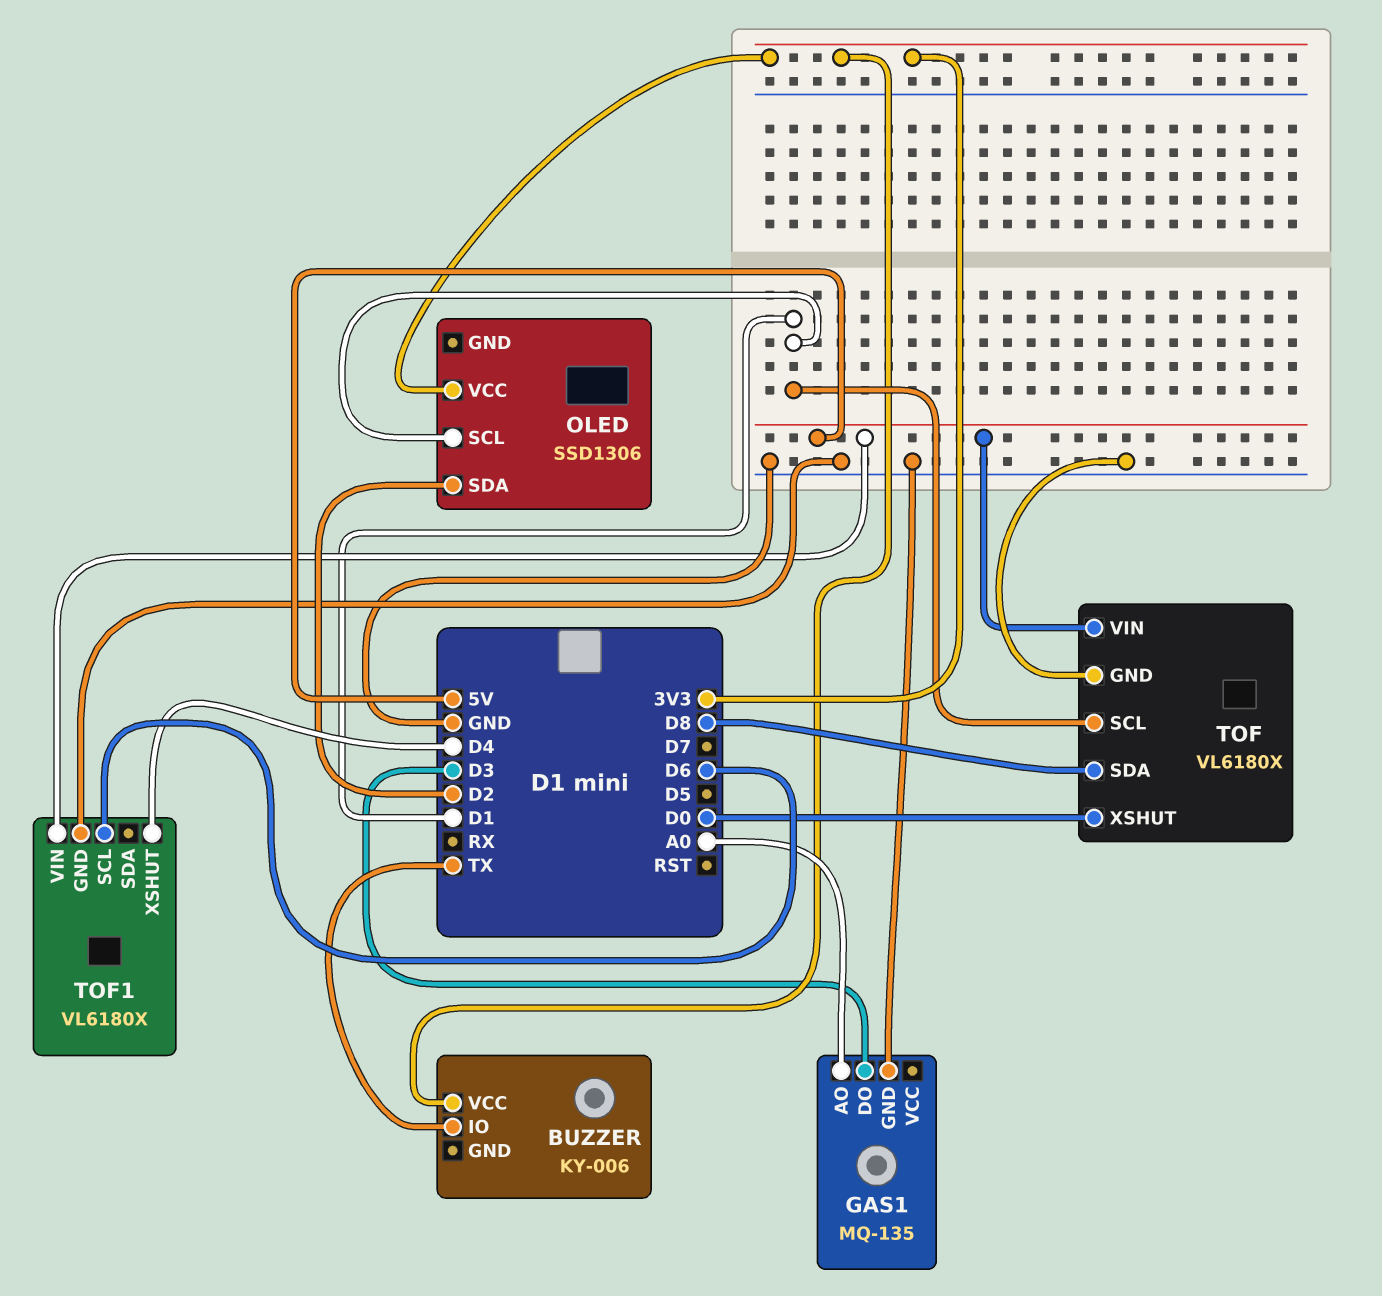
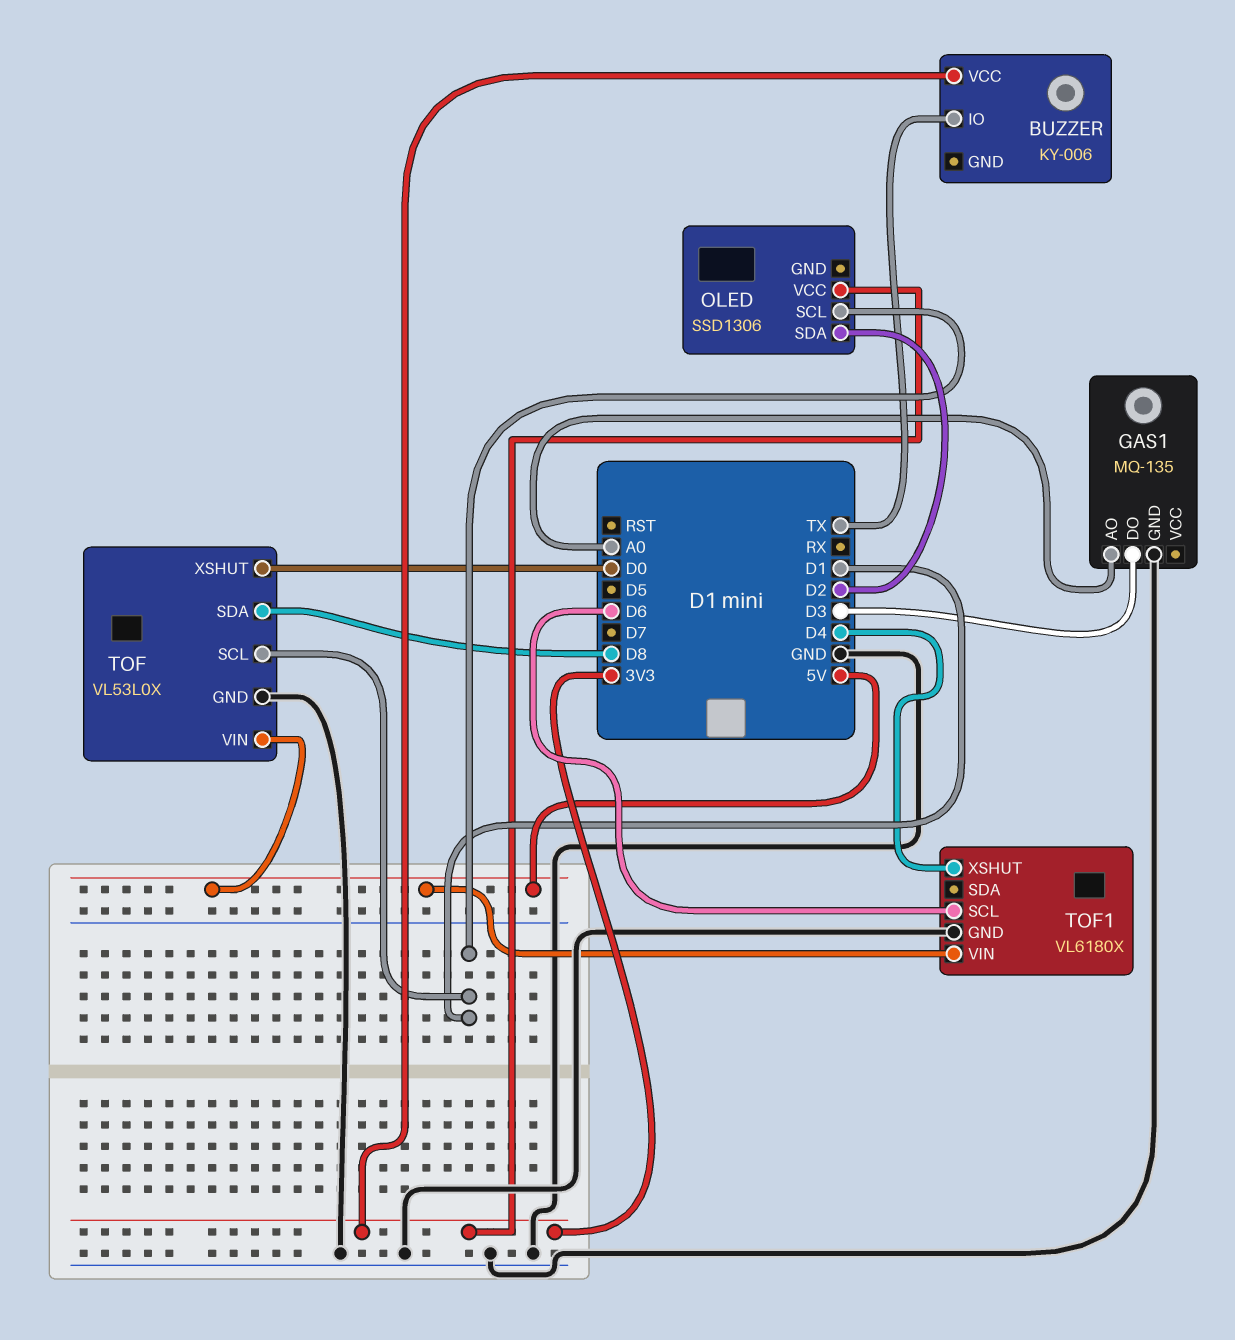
TOF: VL6180X -> VL53L0X

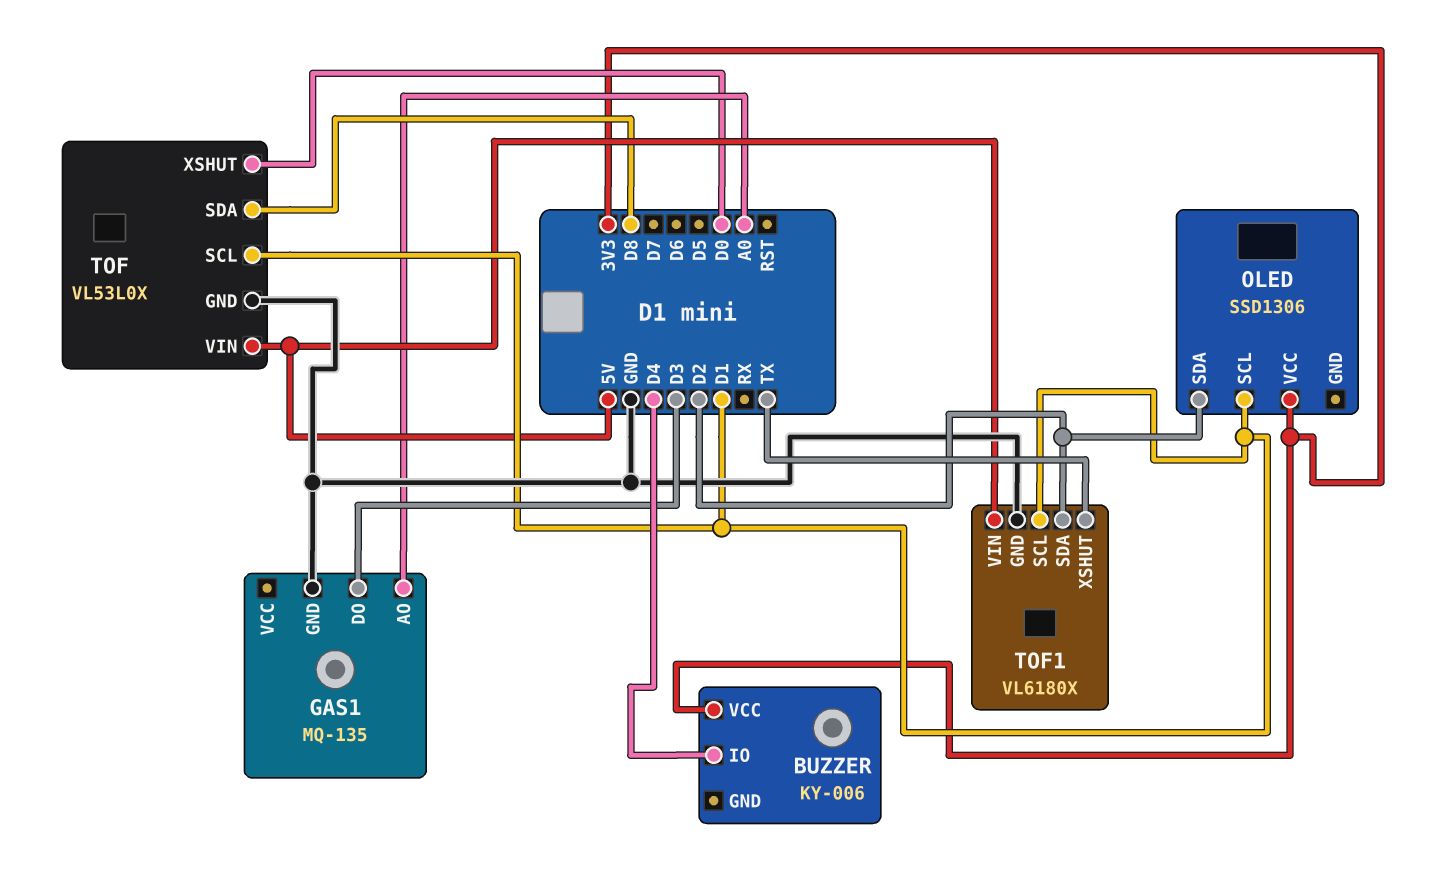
BUZZER pin IO: TX -> D4
TOF1 pin SCL: D6 -> D1
TOF1 pin SDA: none -> D2
TOF1 pin XSHUT: D4 -> TX

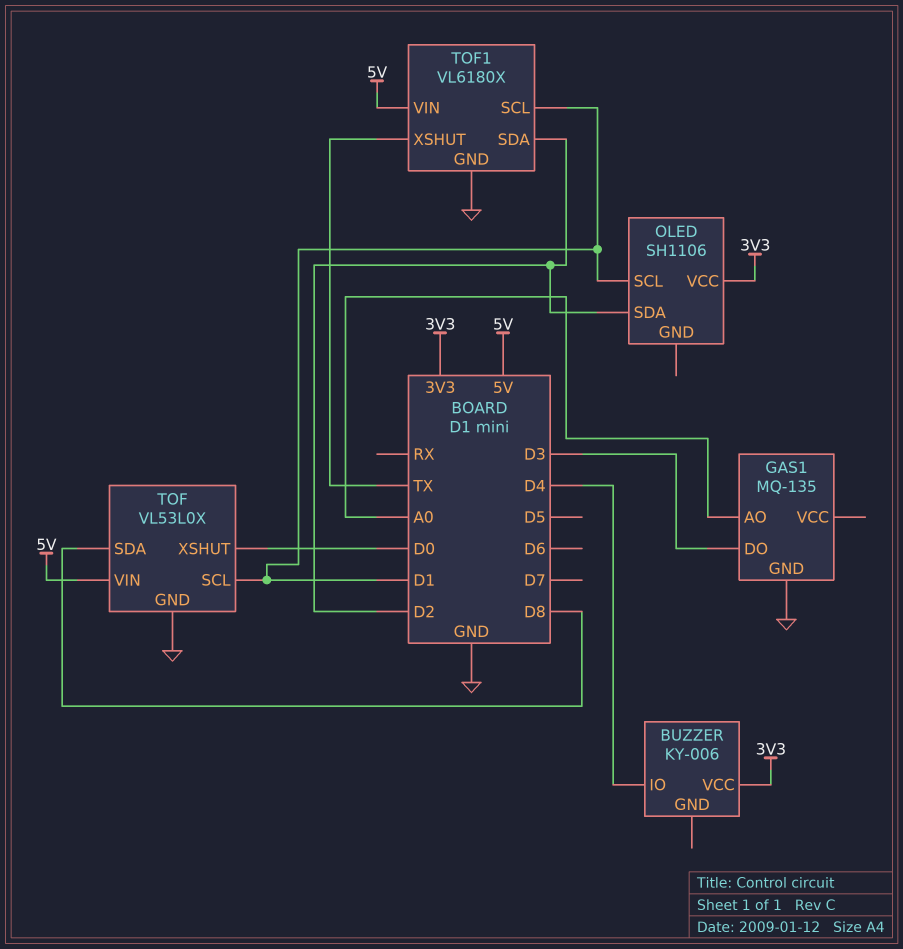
OLED: SSD1306 -> SH1106

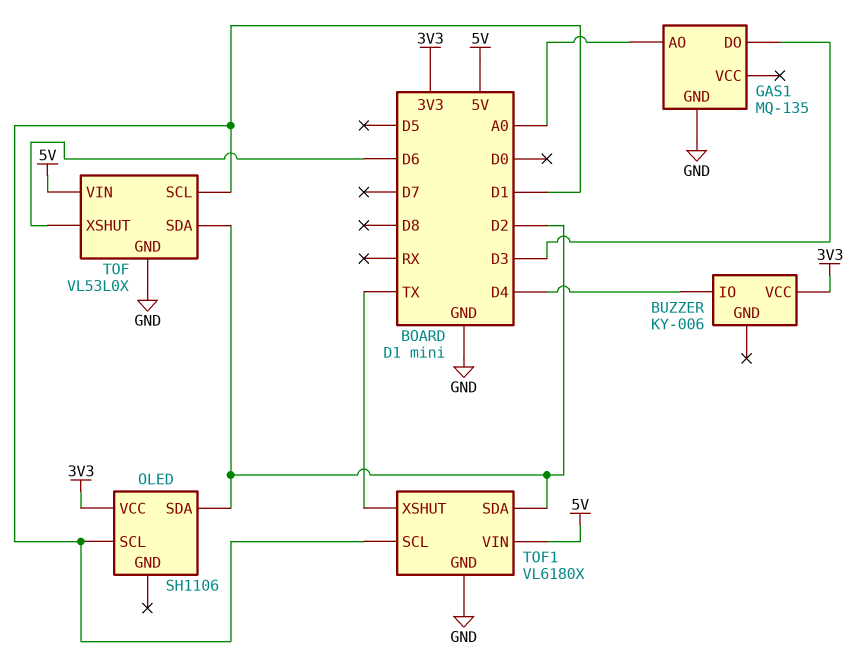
TOF pin SDA: D8 -> D2
TOF pin XSHUT: D0 -> D6

